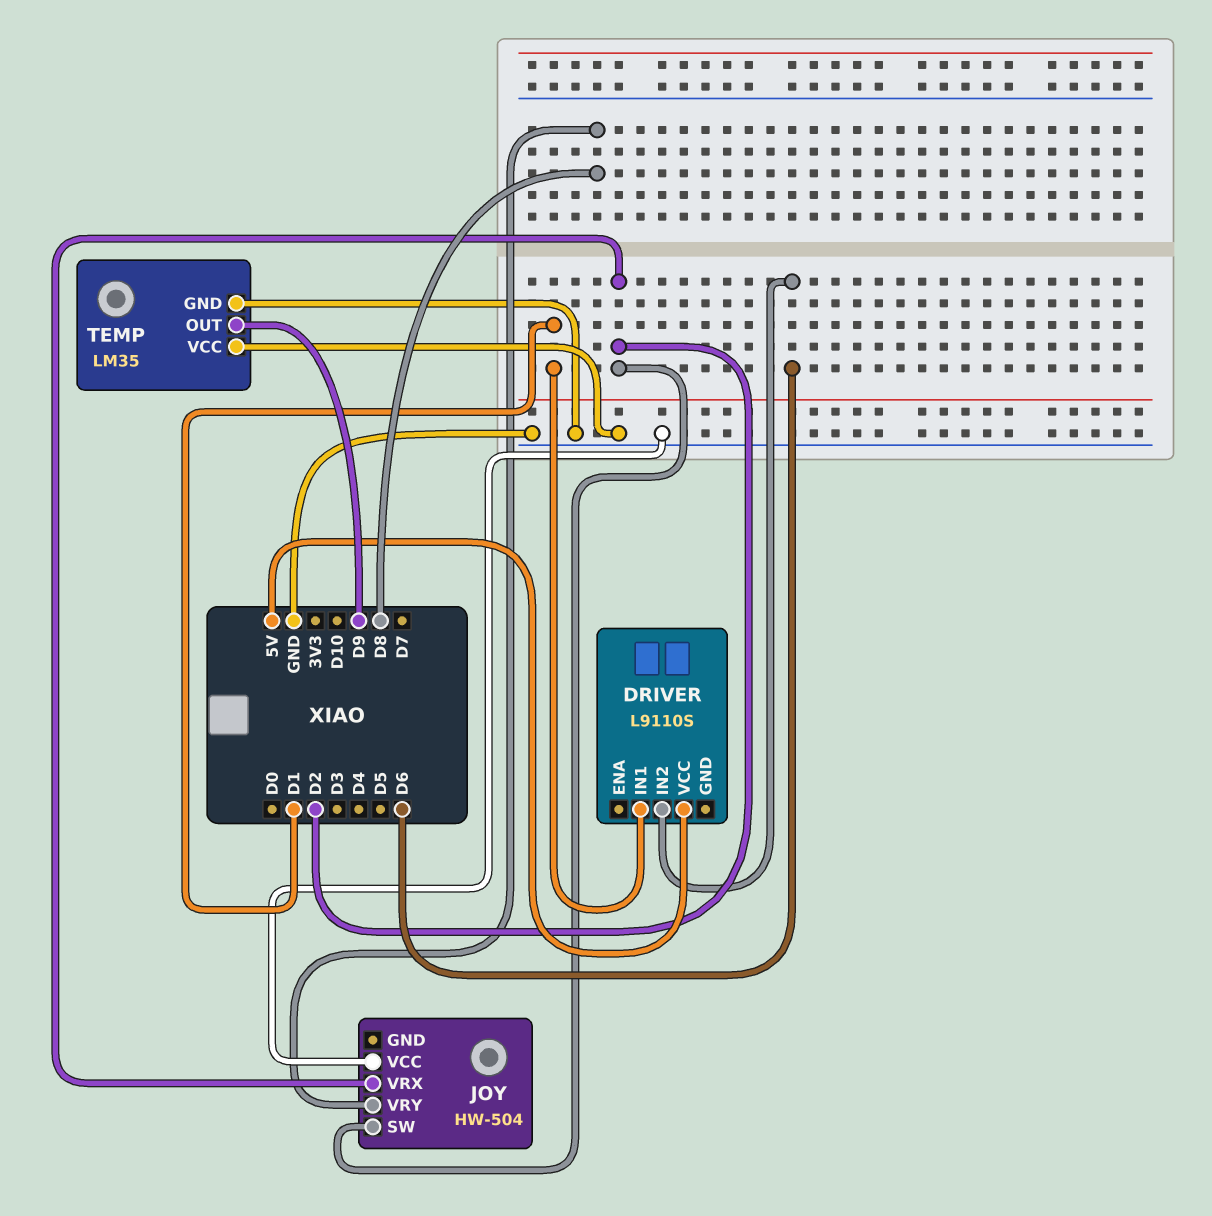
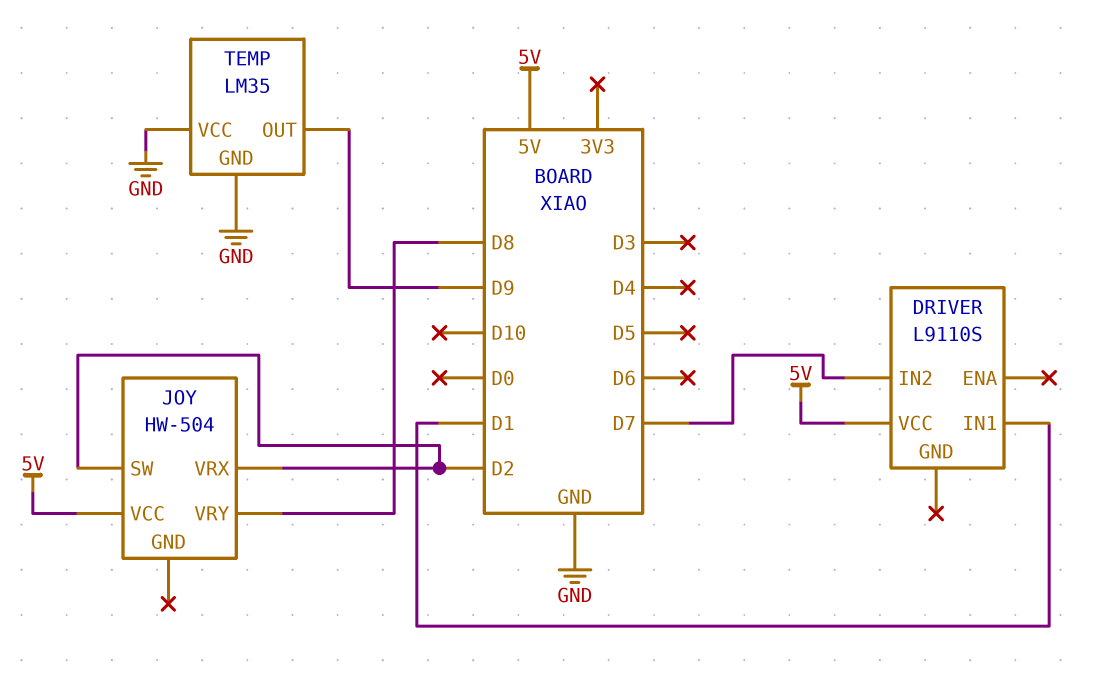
DRIVER pin IN2: D6 -> D7
JOY pin VCC: GND -> 5V

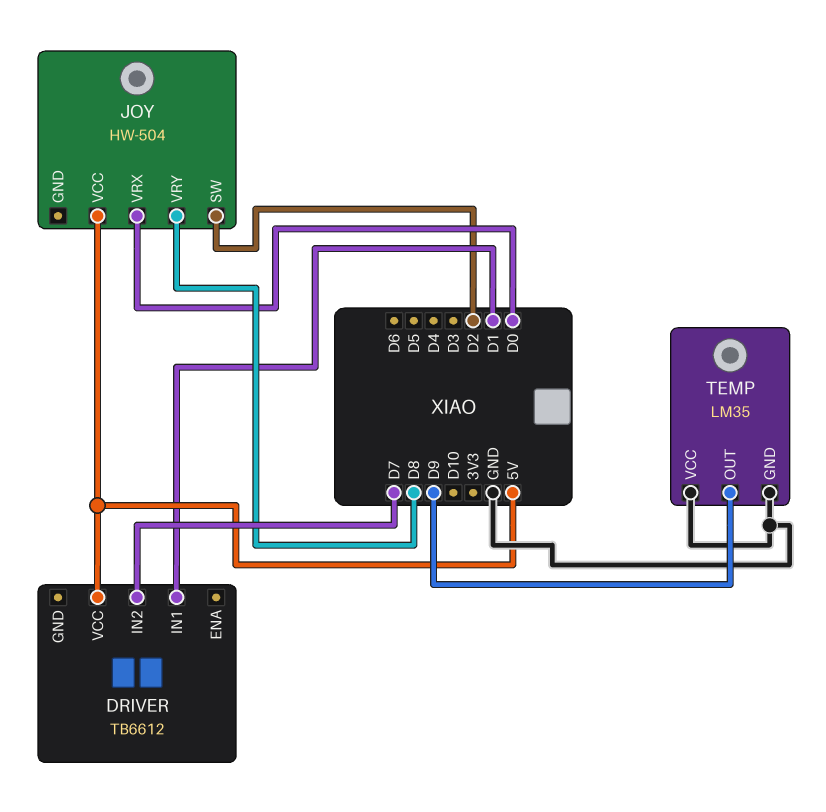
DRIVER: L9110S -> TB6612
JOY pin VRX: D2 -> D0

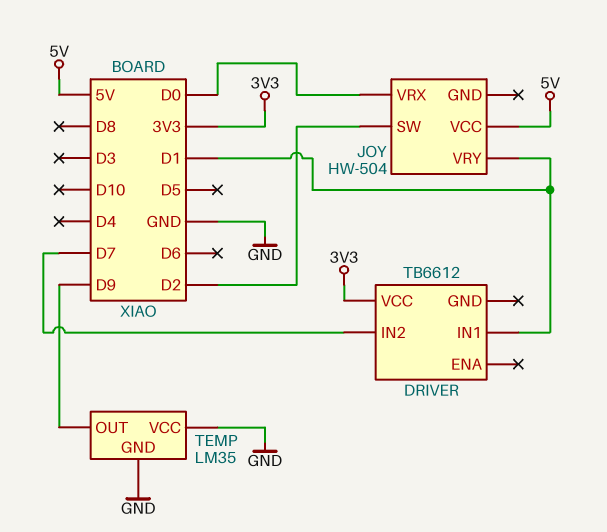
DRIVER pin VCC: 5V -> 3V3
JOY pin VRY: D8 -> D1

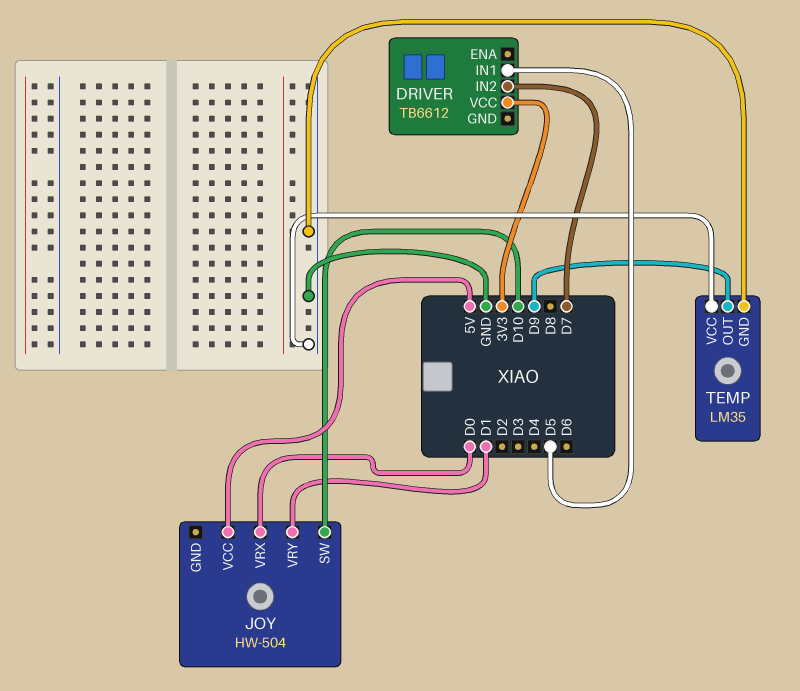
DRIVER pin IN1: D1 -> D5
JOY pin SW: D2 -> D10

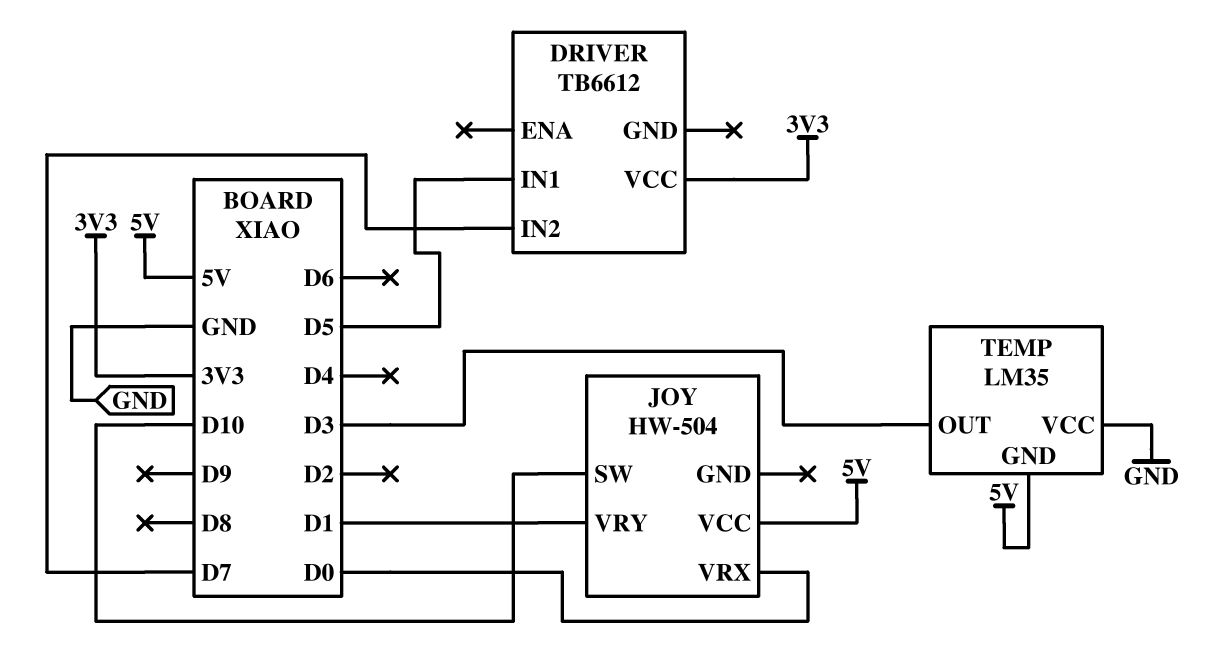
TEMP pin GND: GND -> 5V
TEMP pin OUT: D9 -> D3

